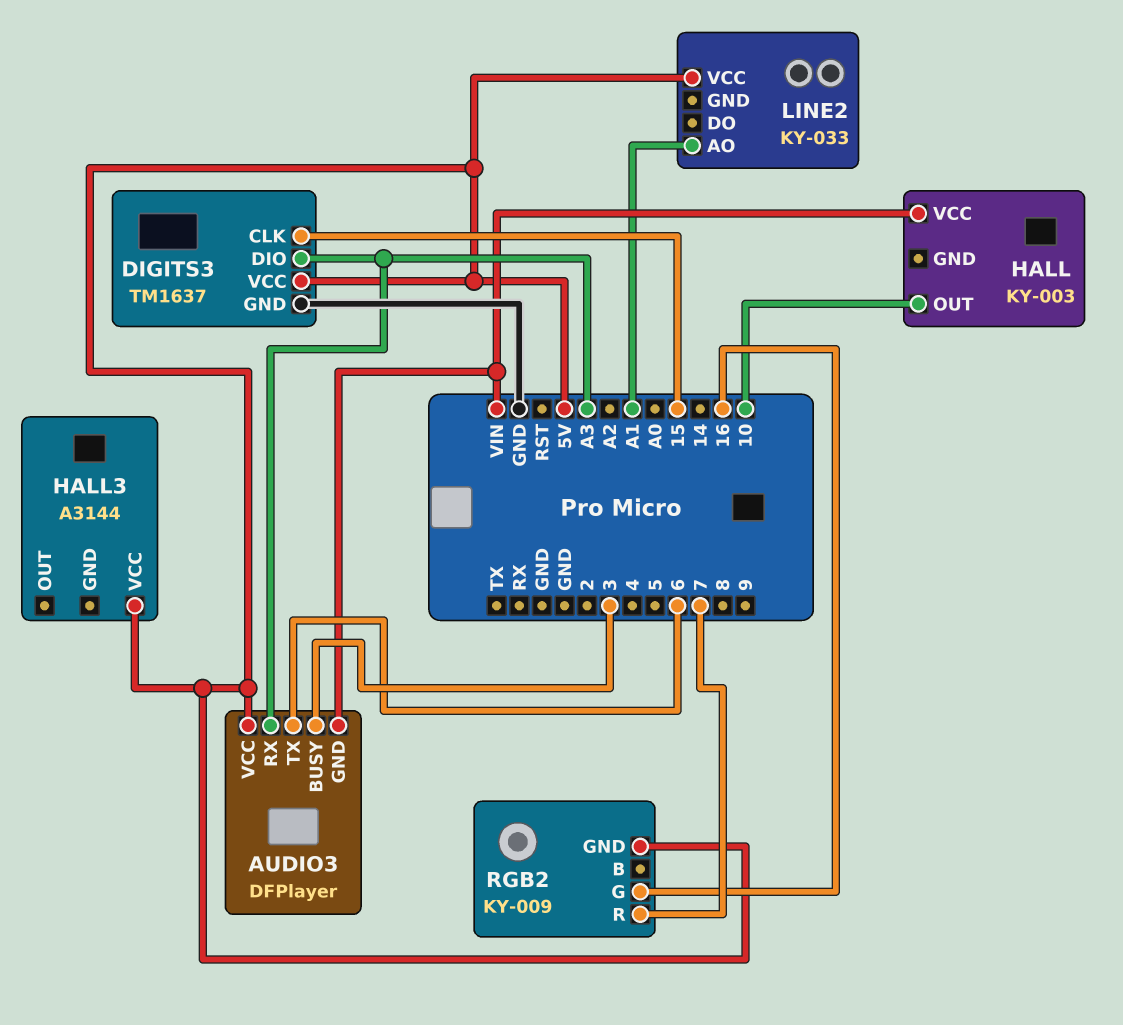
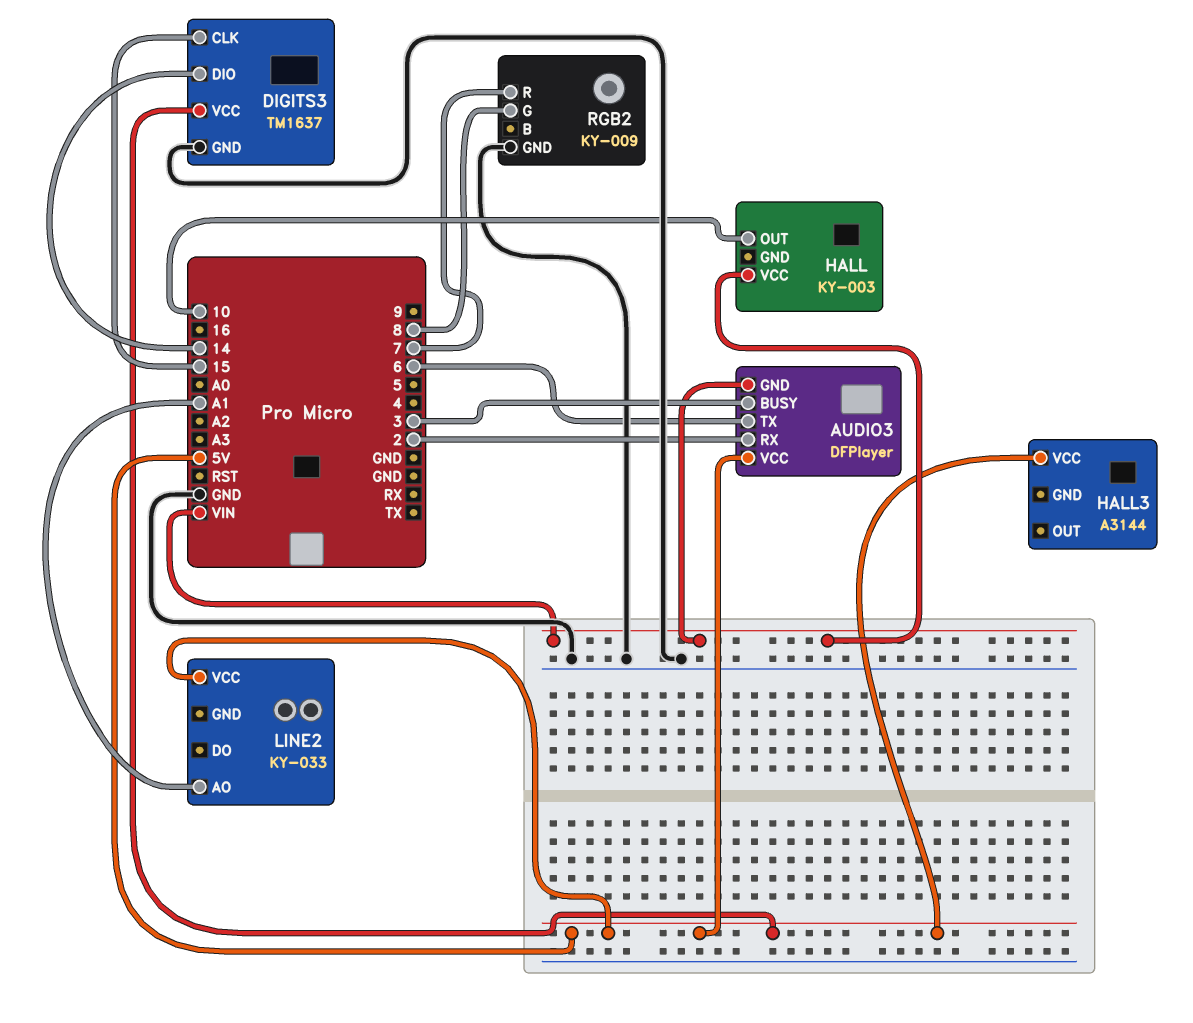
AUDIO3 pin RX: A3 -> 2
DIGITS3 pin DIO: A3 -> 14
RGB2 pin G: 16 -> 8
RGB2 pin GND: 5V -> GND

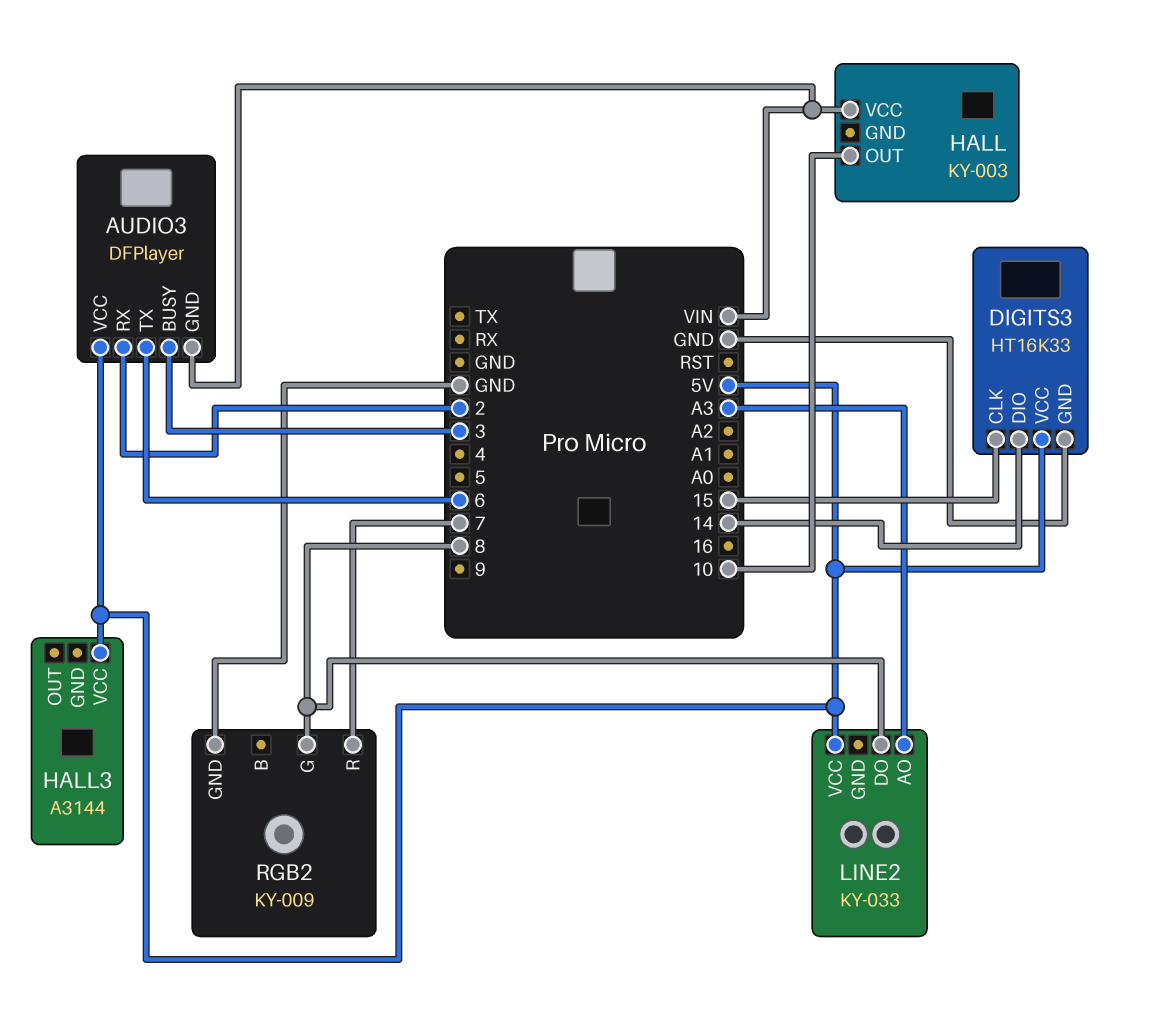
DIGITS3: TM1637 -> HT16K33
LINE2 pin AO: A1 -> A3
LINE2 pin DO: none -> 8

